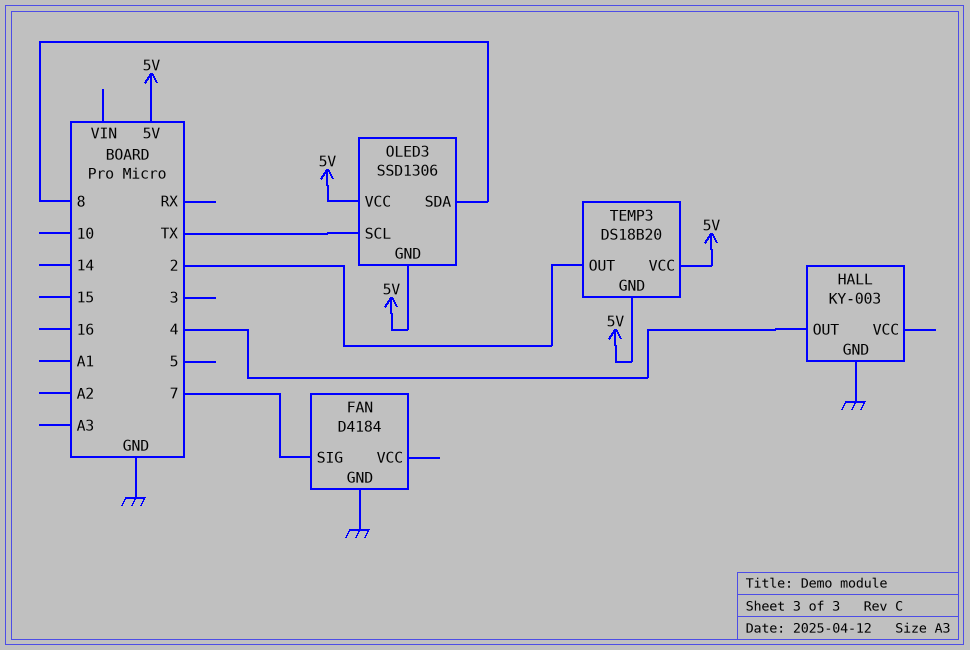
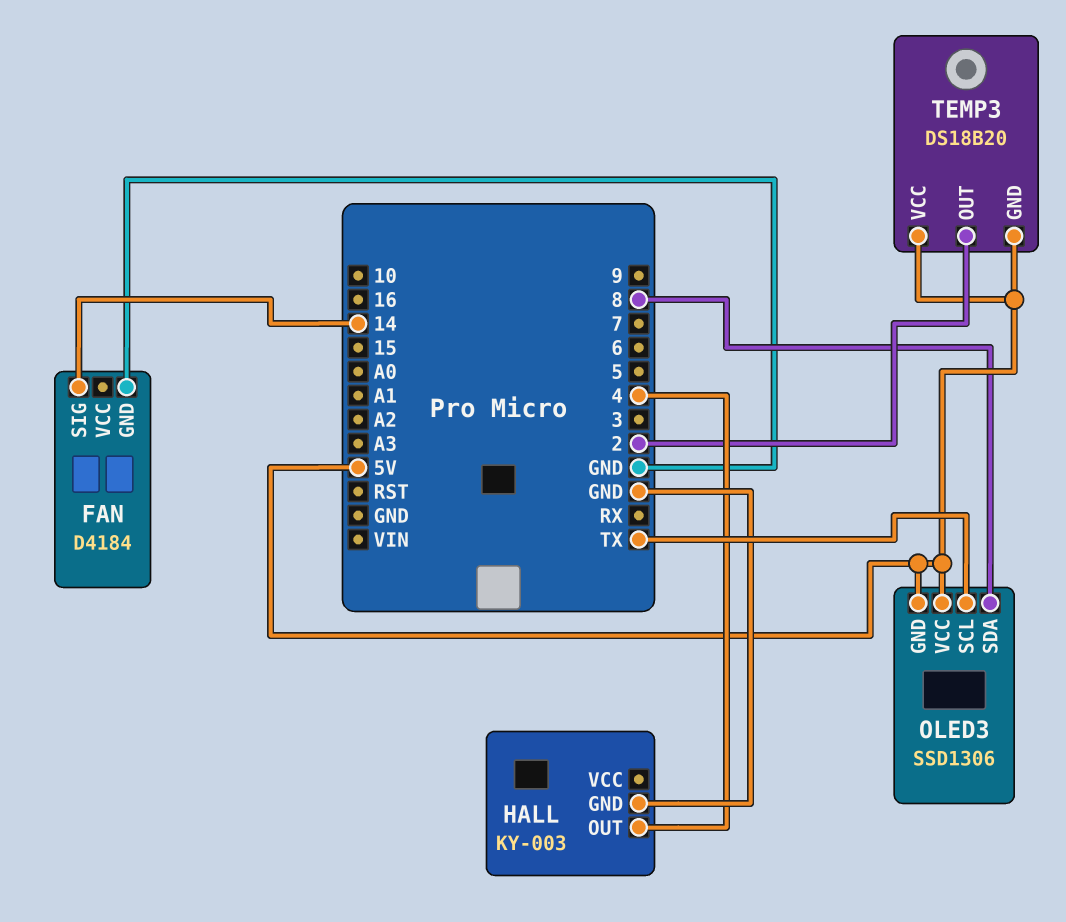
FAN pin SIG: 7 -> 14

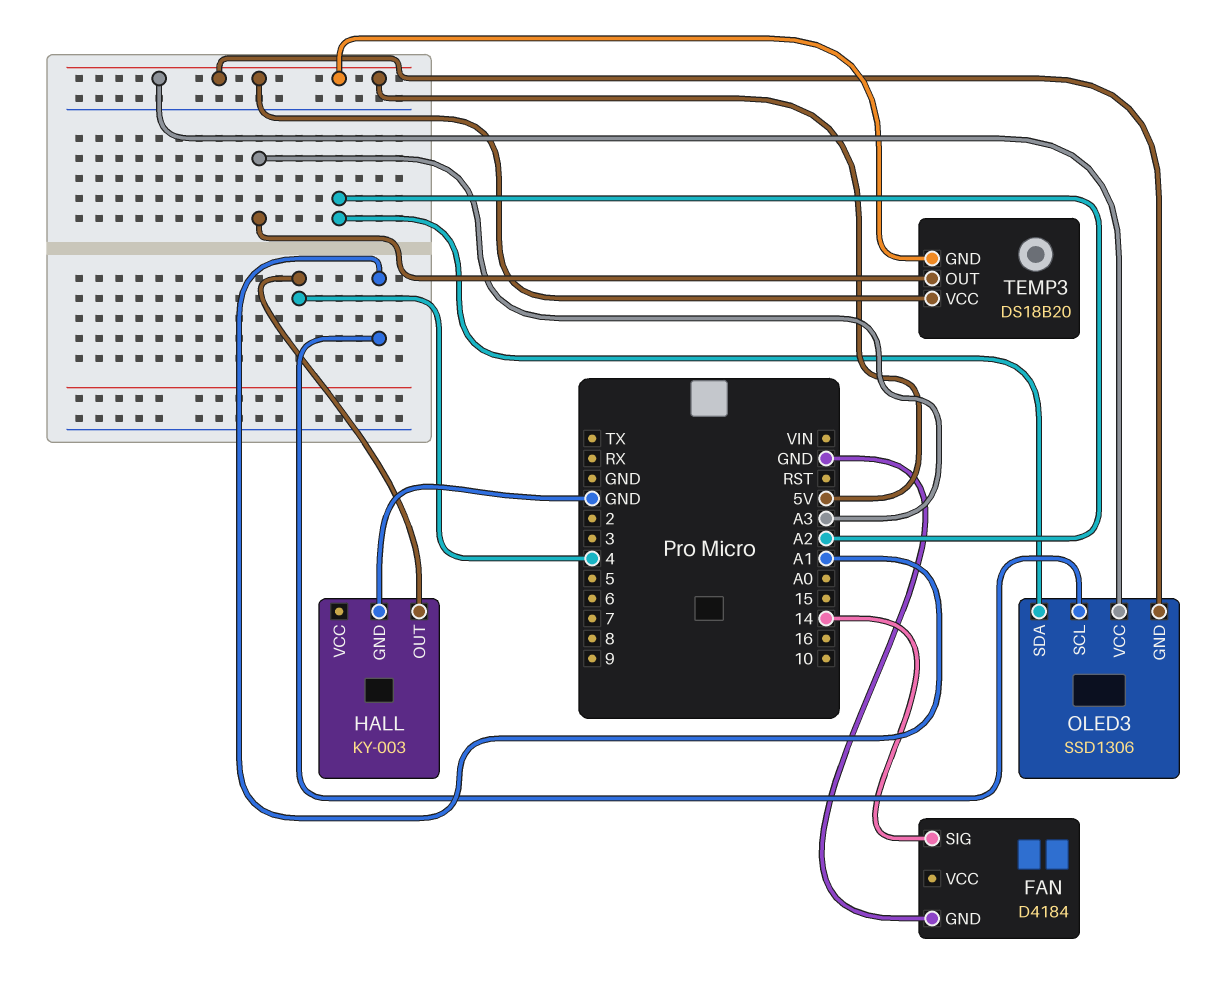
OLED3 pin SCL: TX -> A1
OLED3 pin SDA: 8 -> A2
TEMP3 pin OUT: 2 -> A3

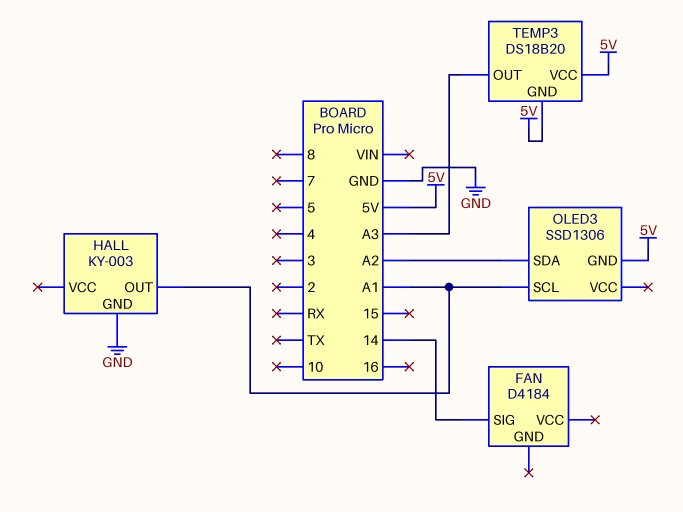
FAN pin GND: GND -> none
HALL pin OUT: 4 -> A1
OLED3 pin VCC: 5V -> none

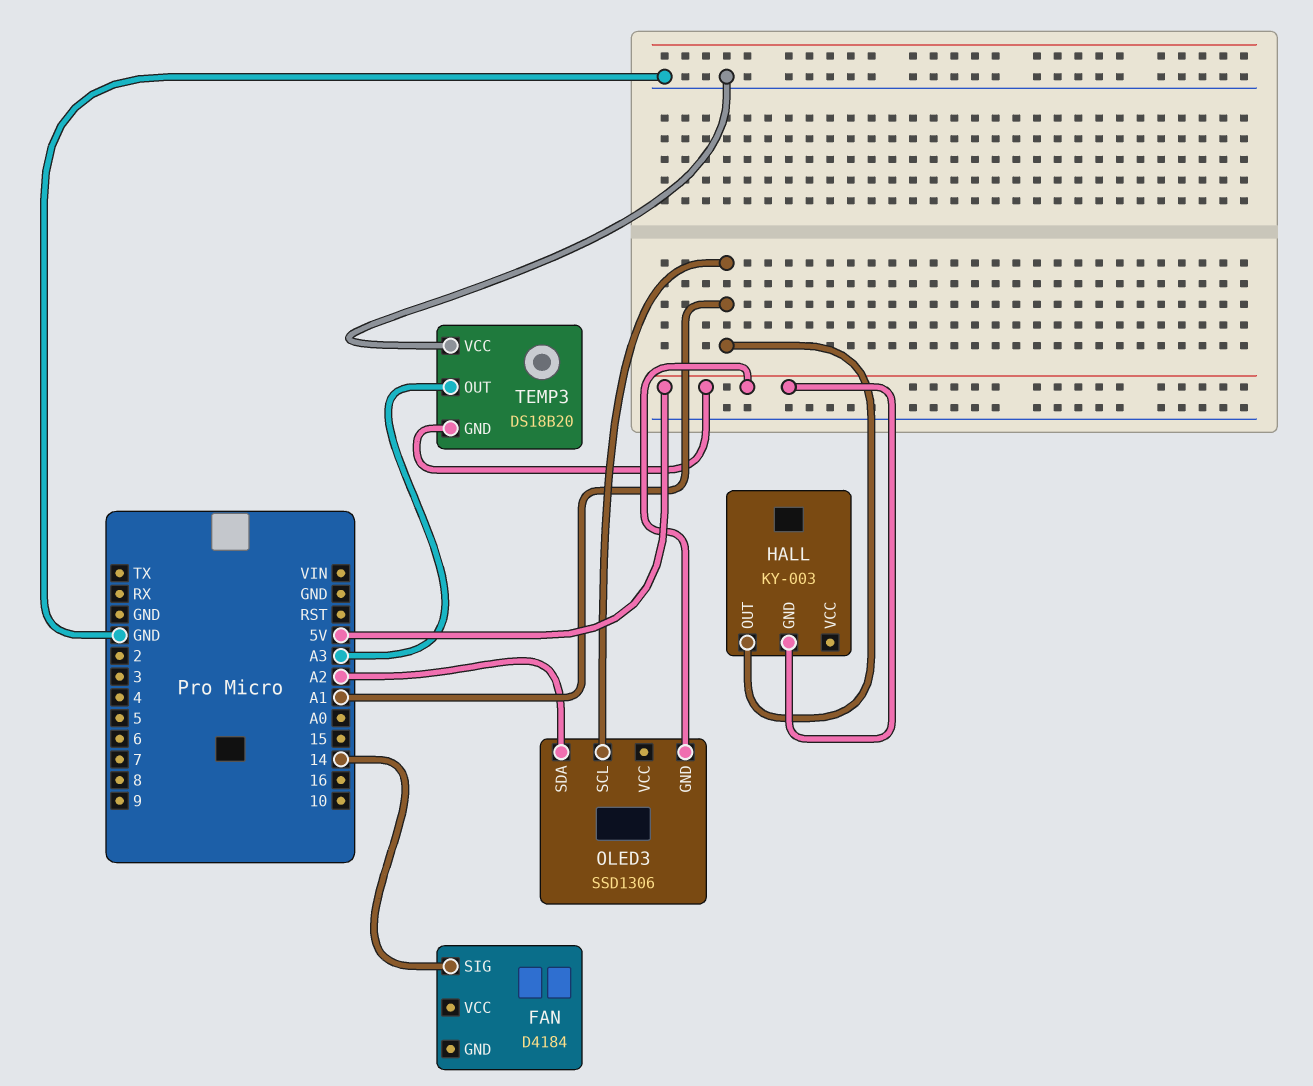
HALL pin GND: GND -> 5V
TEMP3 pin VCC: 5V -> GND

